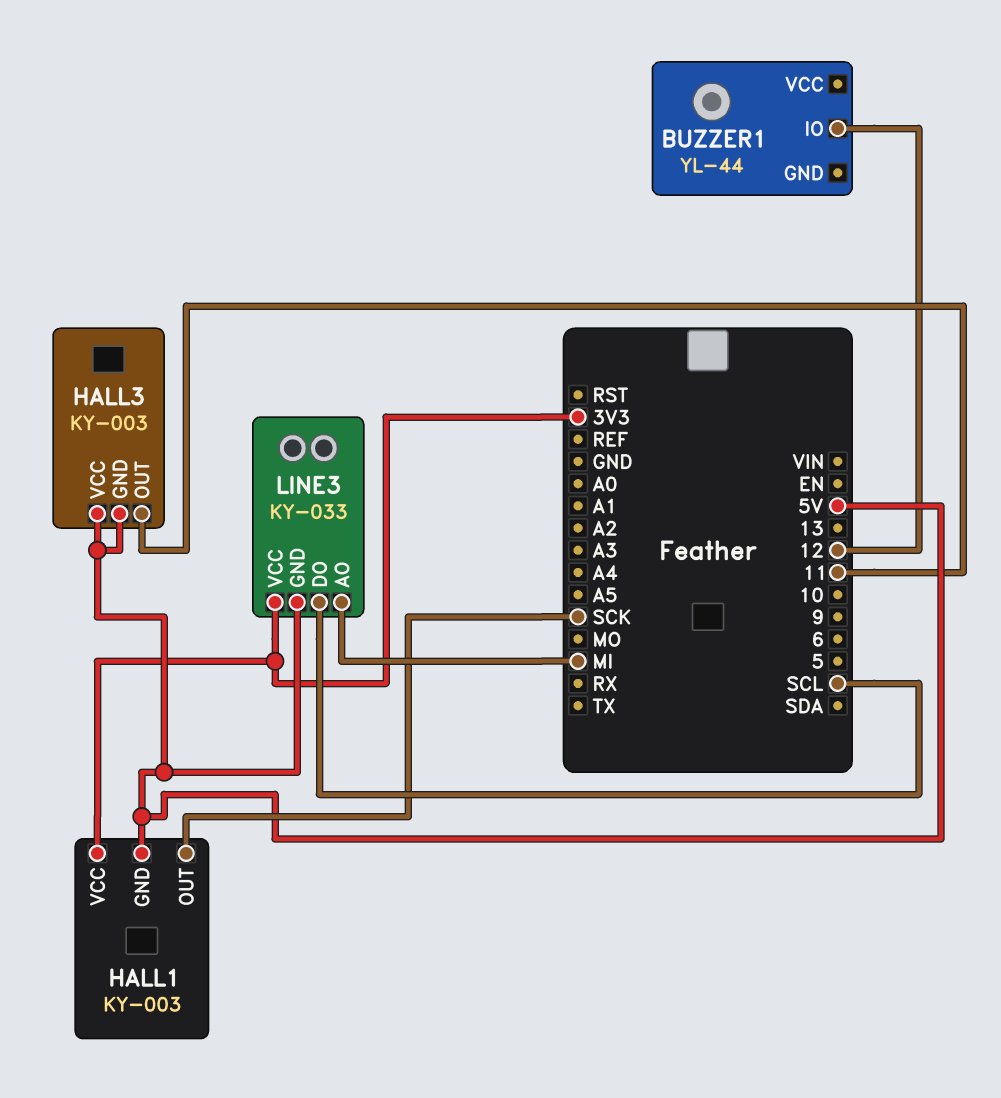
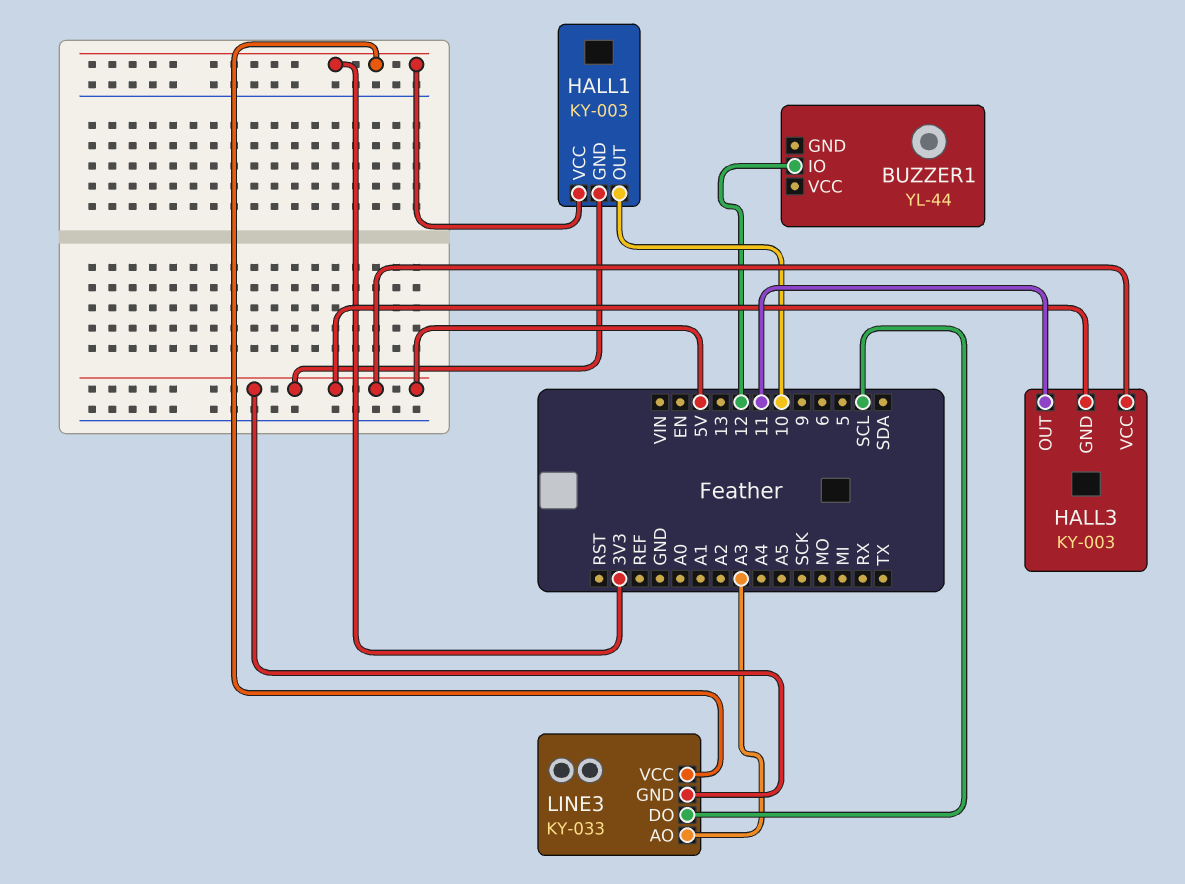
HALL1 pin OUT: SCK -> 10
LINE3 pin AO: MI -> A3

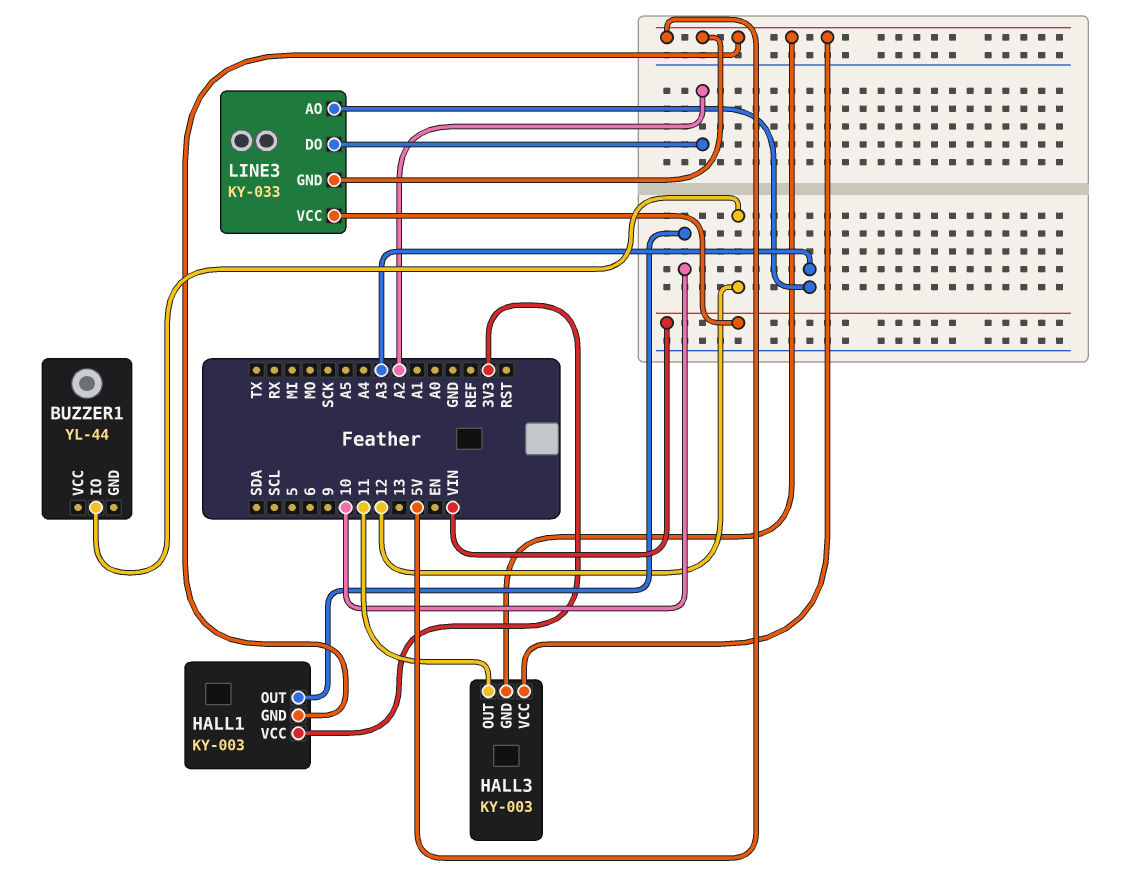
LINE3 pin DO: SCL -> A2
LINE3 pin VCC: 3V3 -> VIN

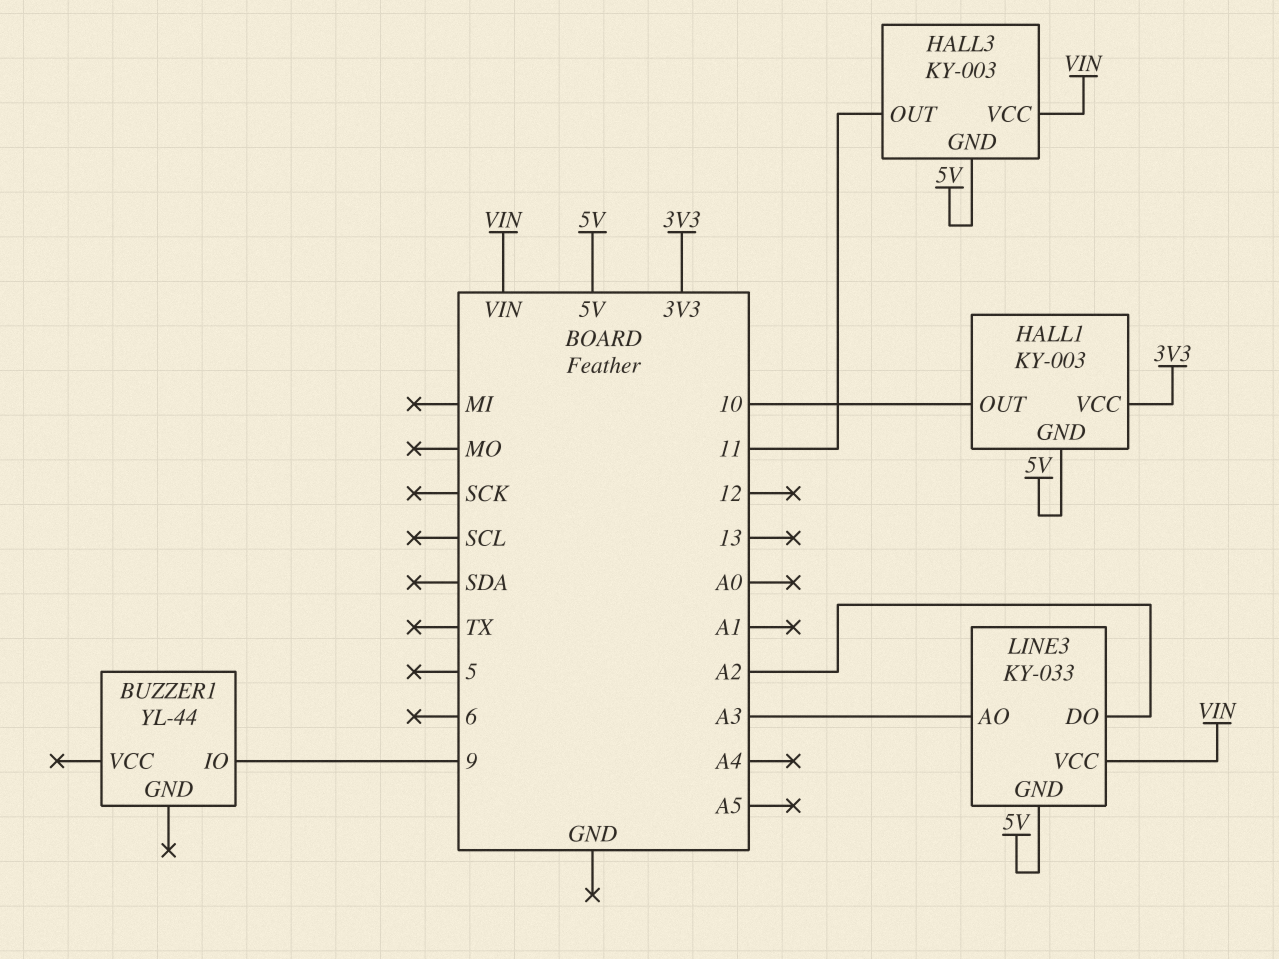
BUZZER1 pin IO: 12 -> 9
HALL3 pin VCC: 5V -> VIN

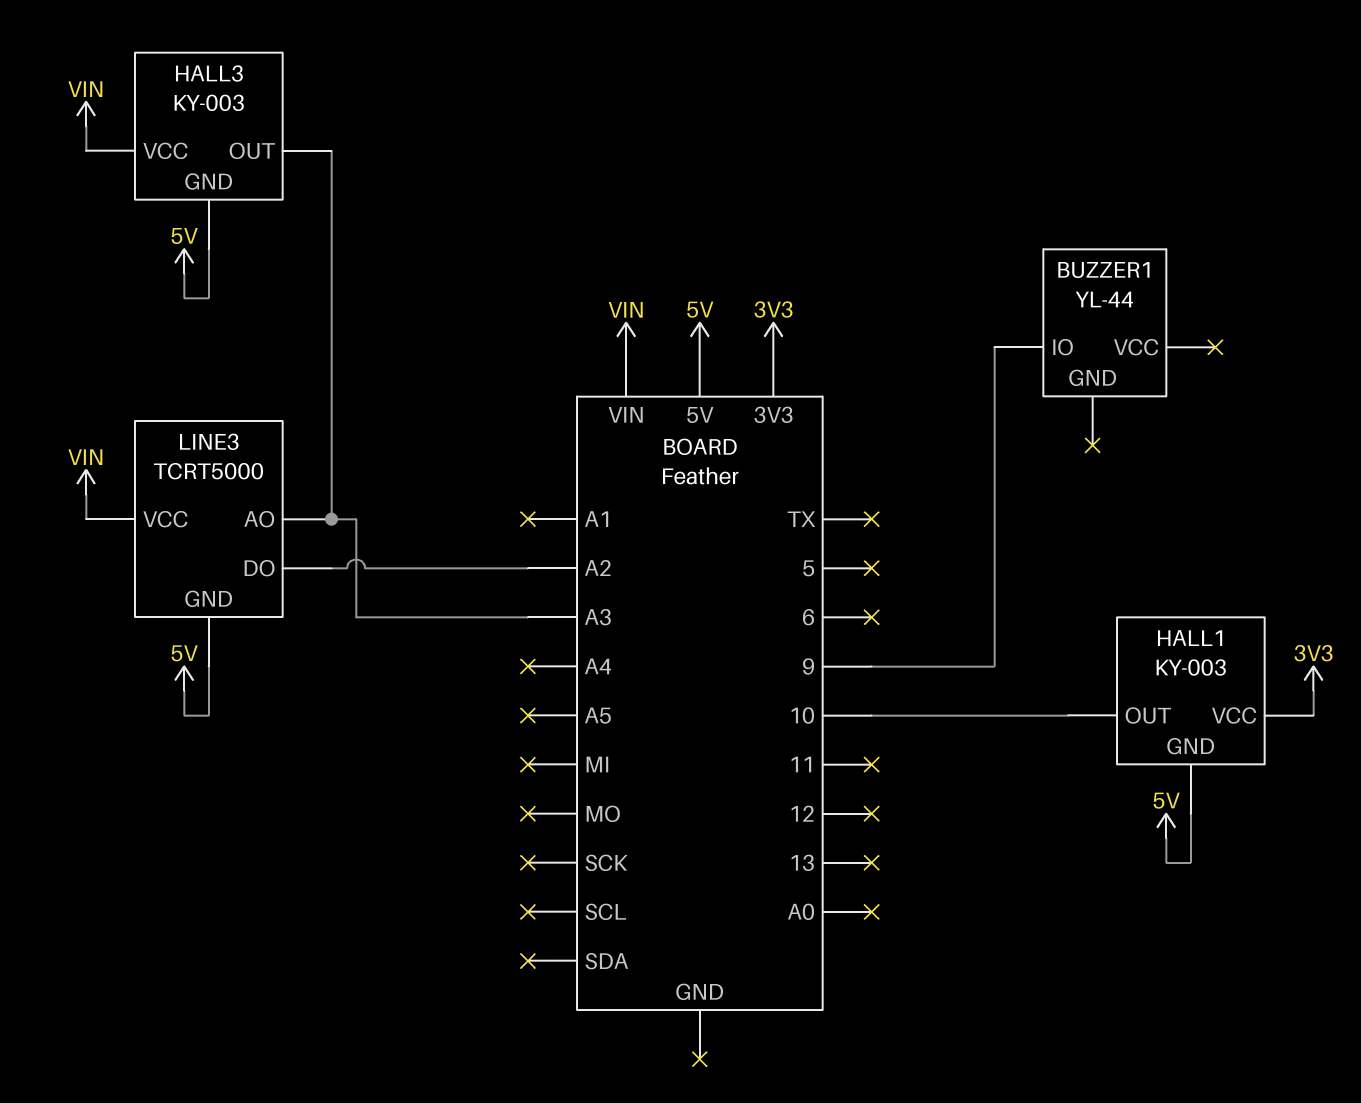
HALL3 pin OUT: 11 -> A3
LINE3: KY-033 -> TCRT5000

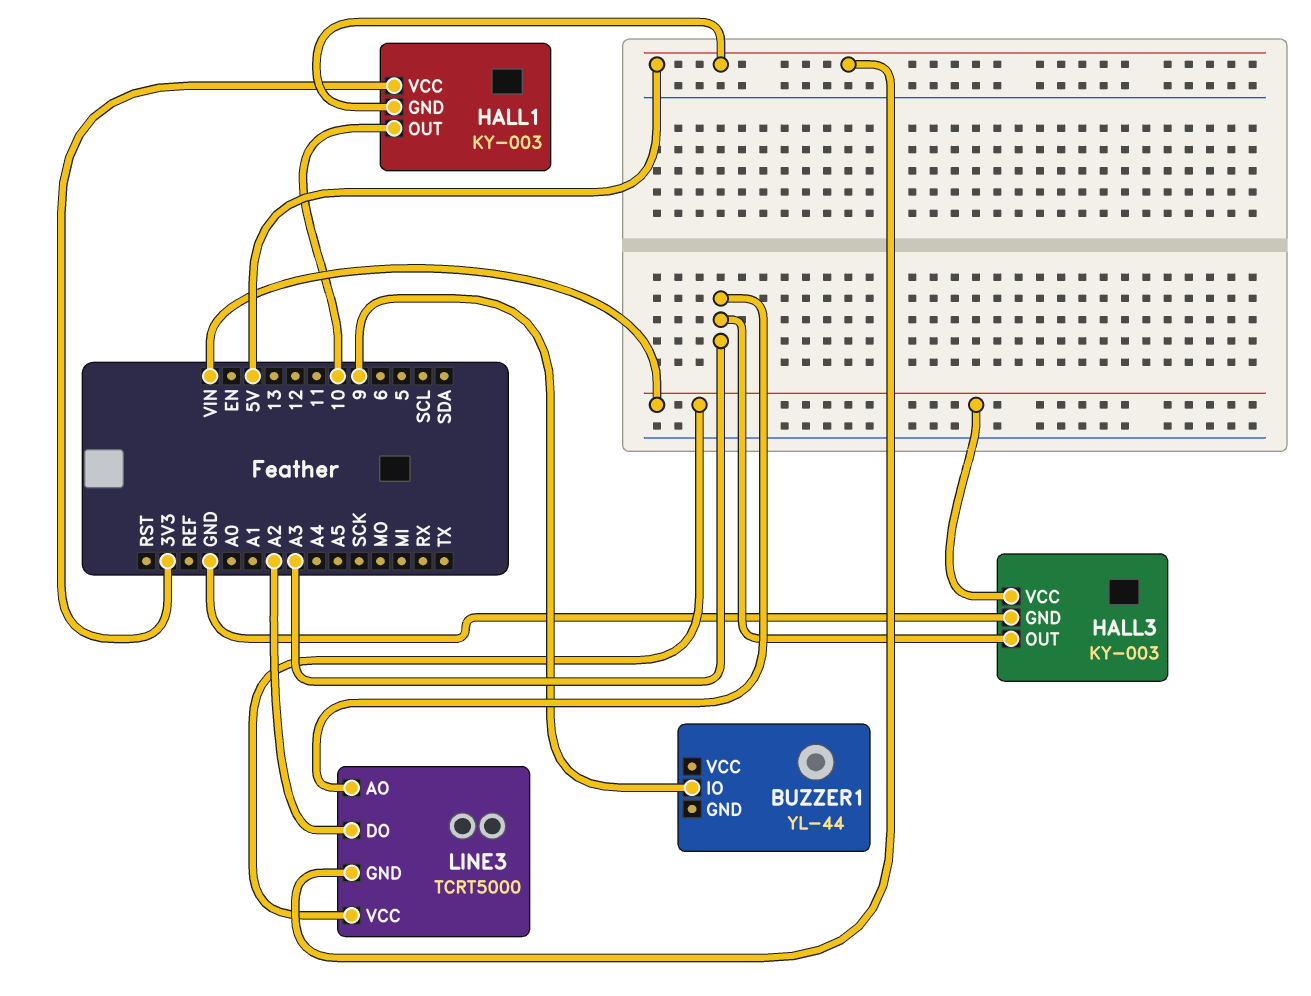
HALL3 pin GND: 5V -> GND

